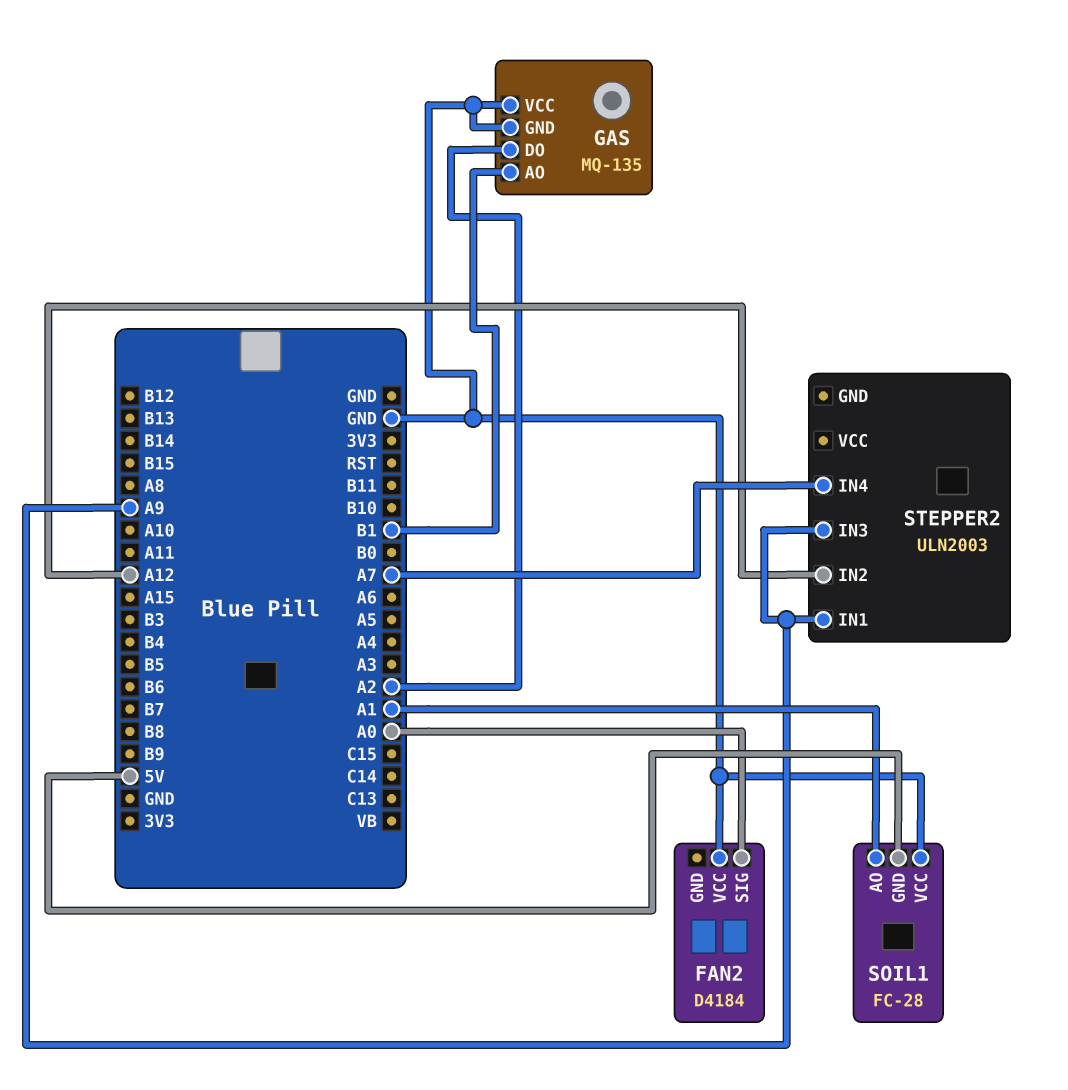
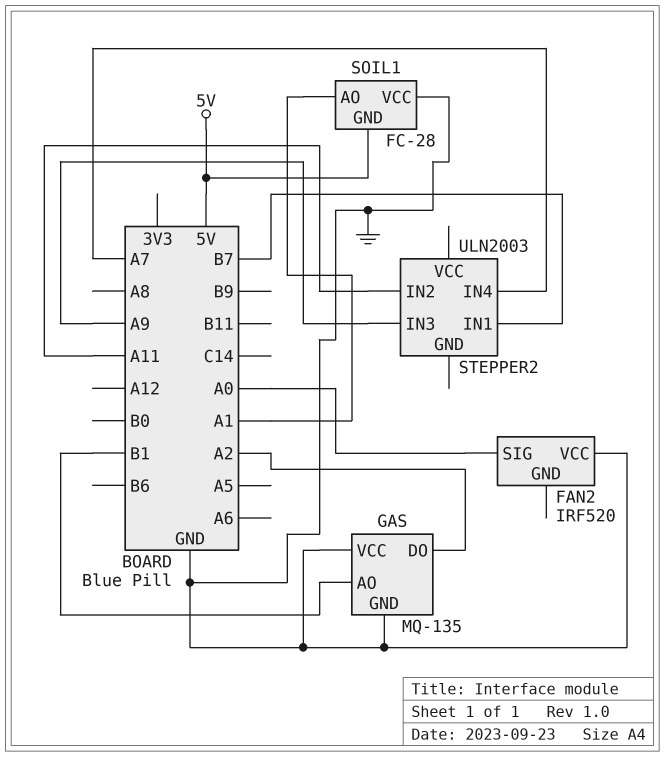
FAN2: D4184 -> IRF520
STEPPER2 pin IN1: A9 -> B7
STEPPER2 pin IN2: A12 -> A11

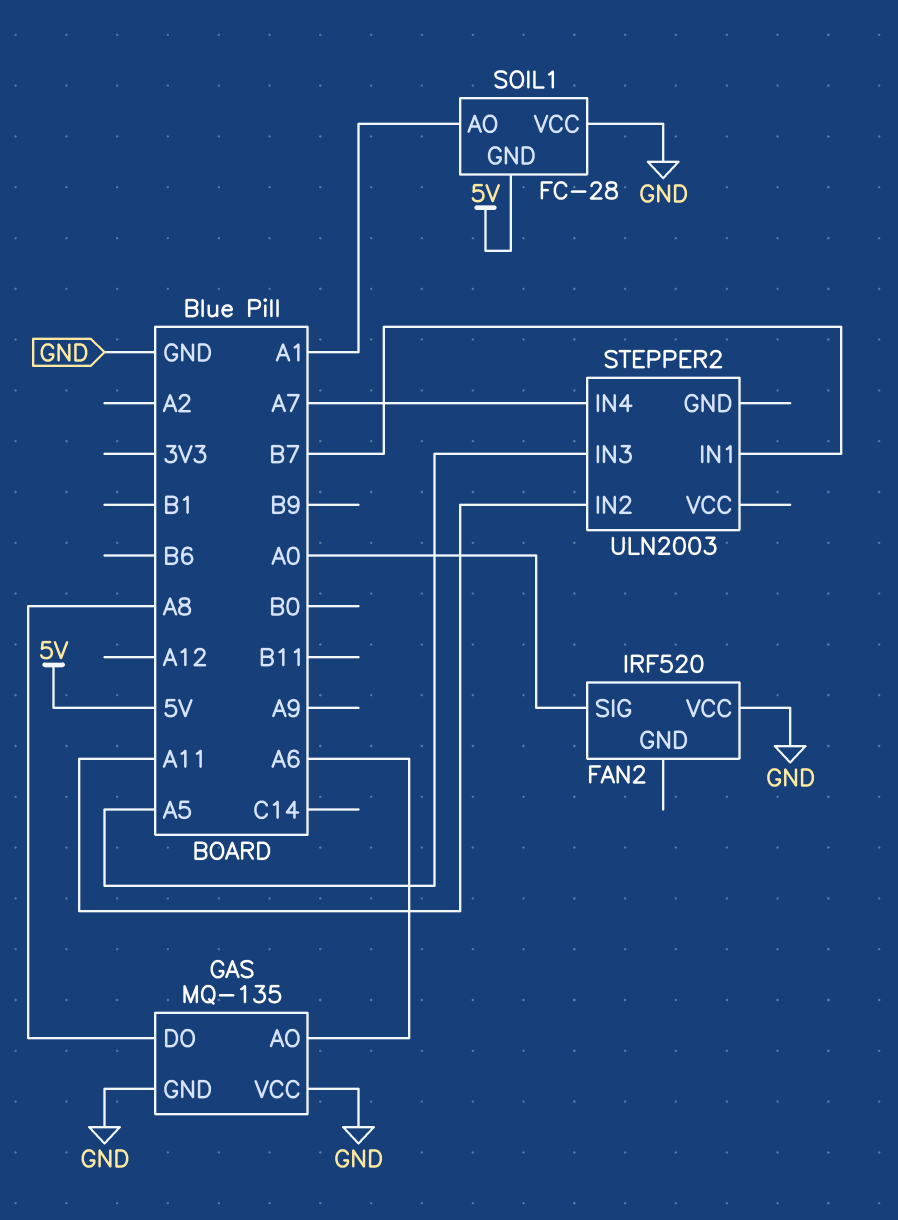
GAS pin AO: B1 -> A6
GAS pin DO: A2 -> A8
STEPPER2 pin IN3: A9 -> A5

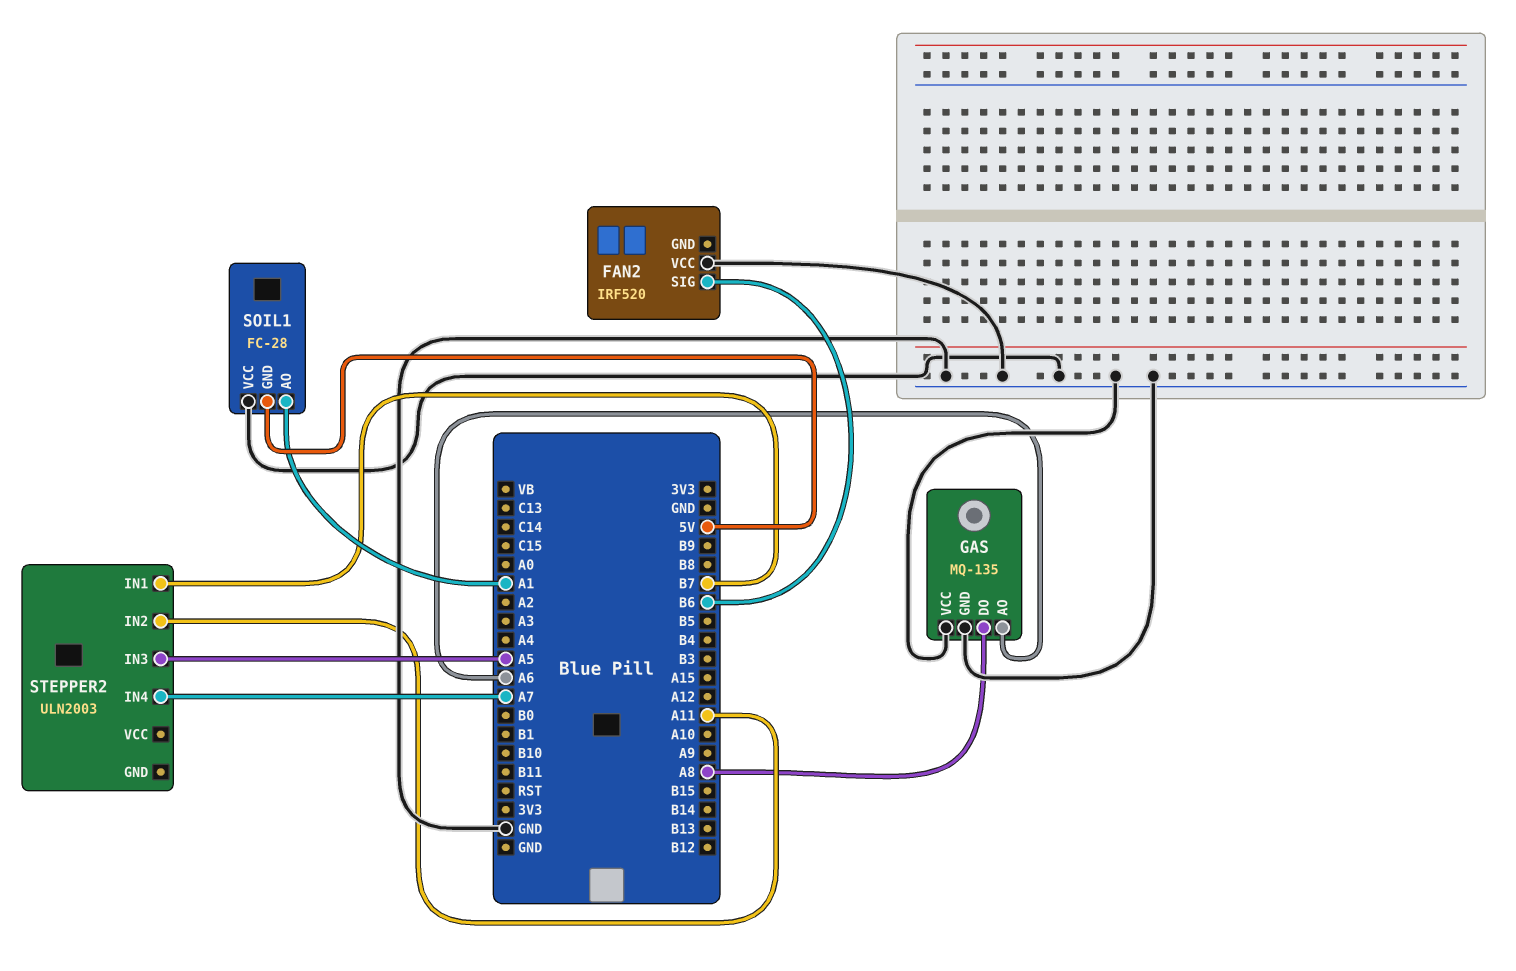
FAN2 pin SIG: A0 -> B6

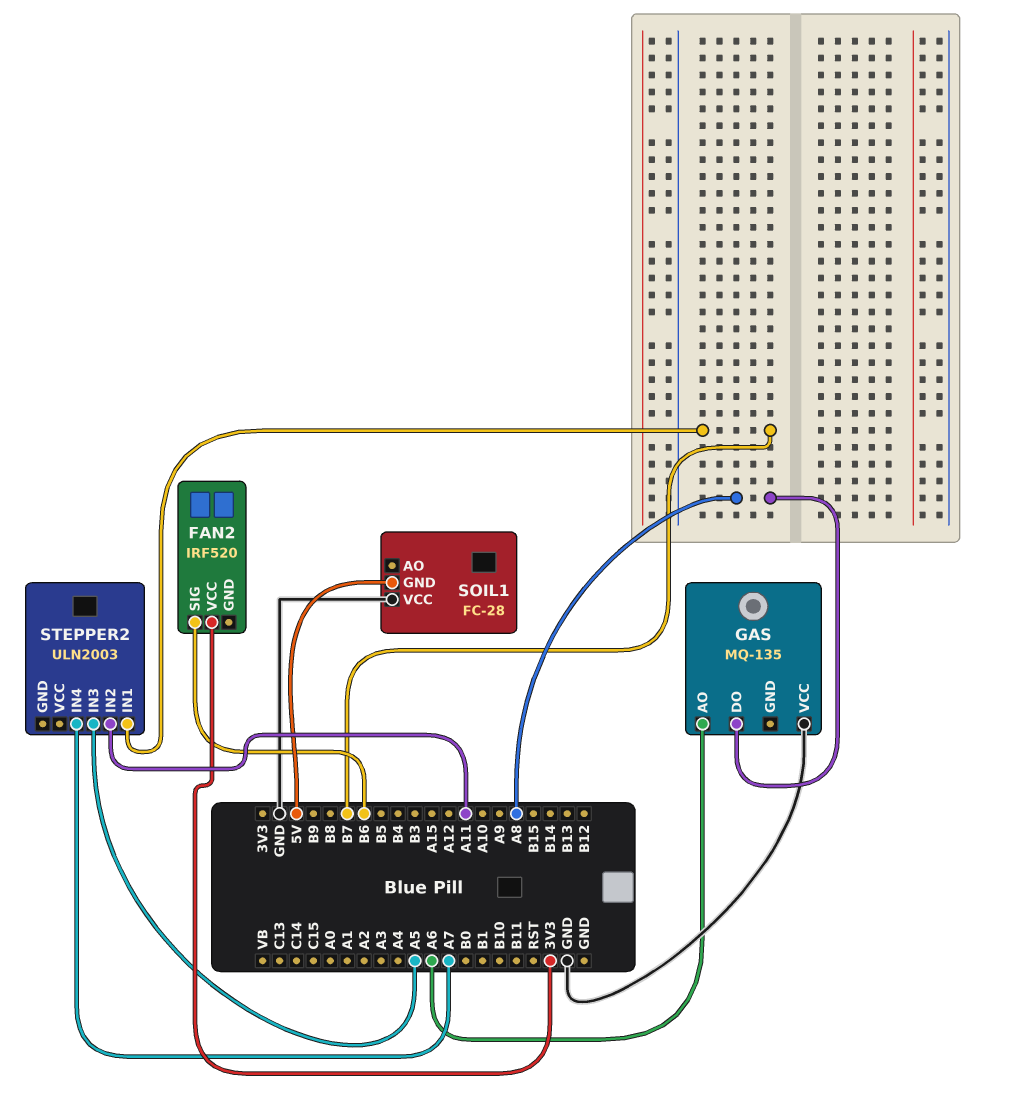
FAN2 pin VCC: GND -> 3V3
GAS pin GND: GND -> none
SOIL1 pin AO: A1 -> none

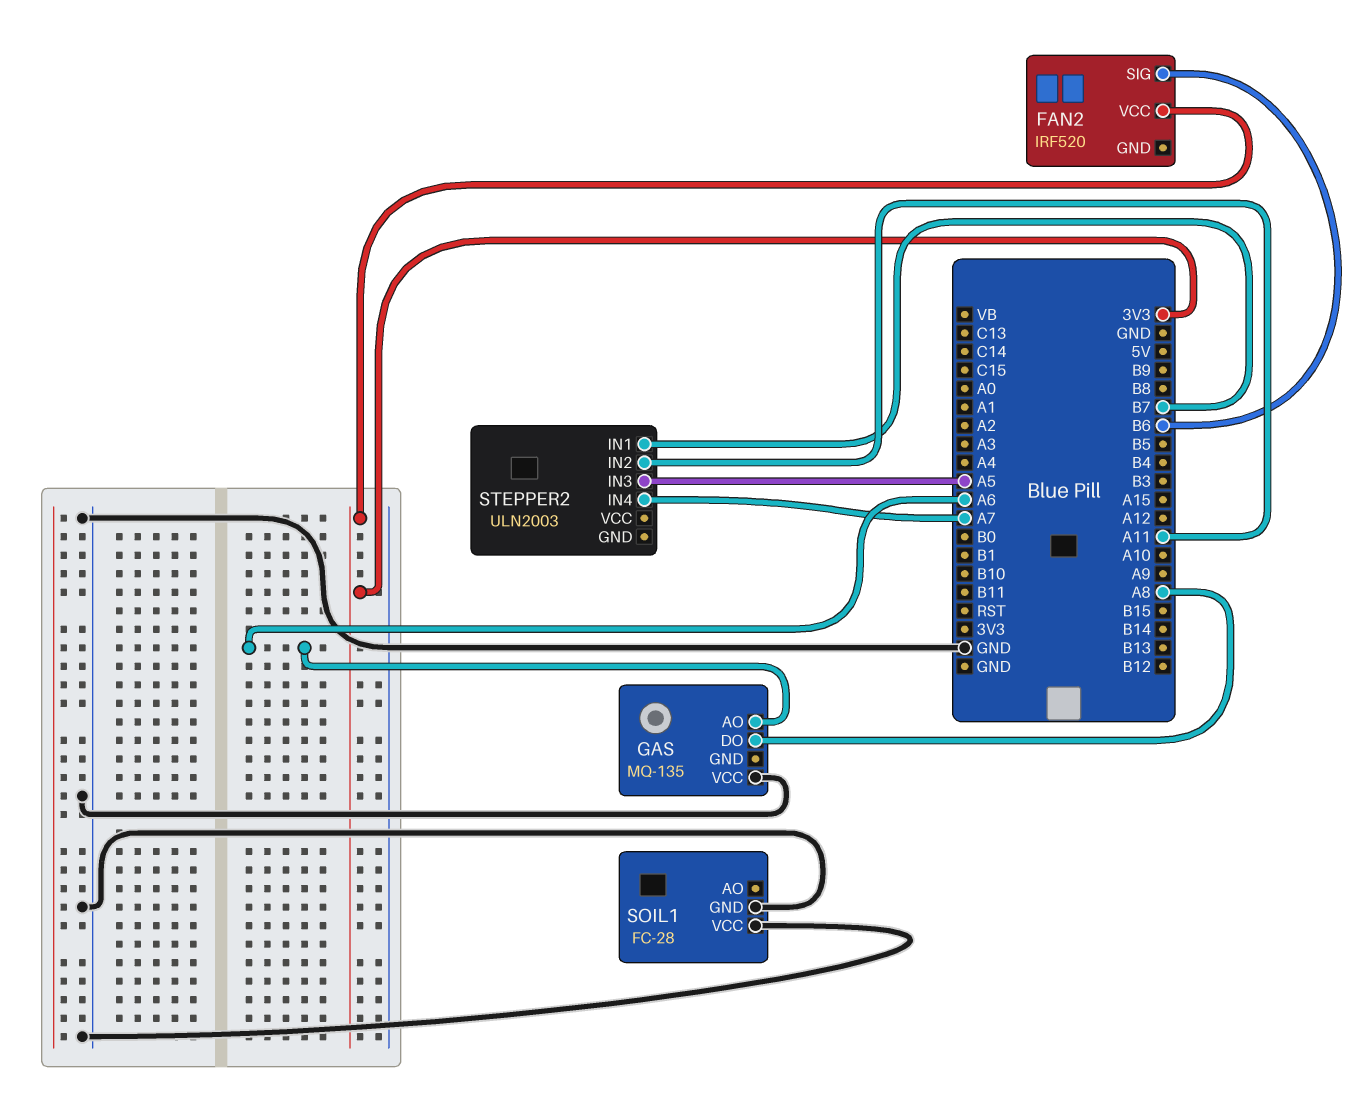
SOIL1 pin GND: 5V -> GND

